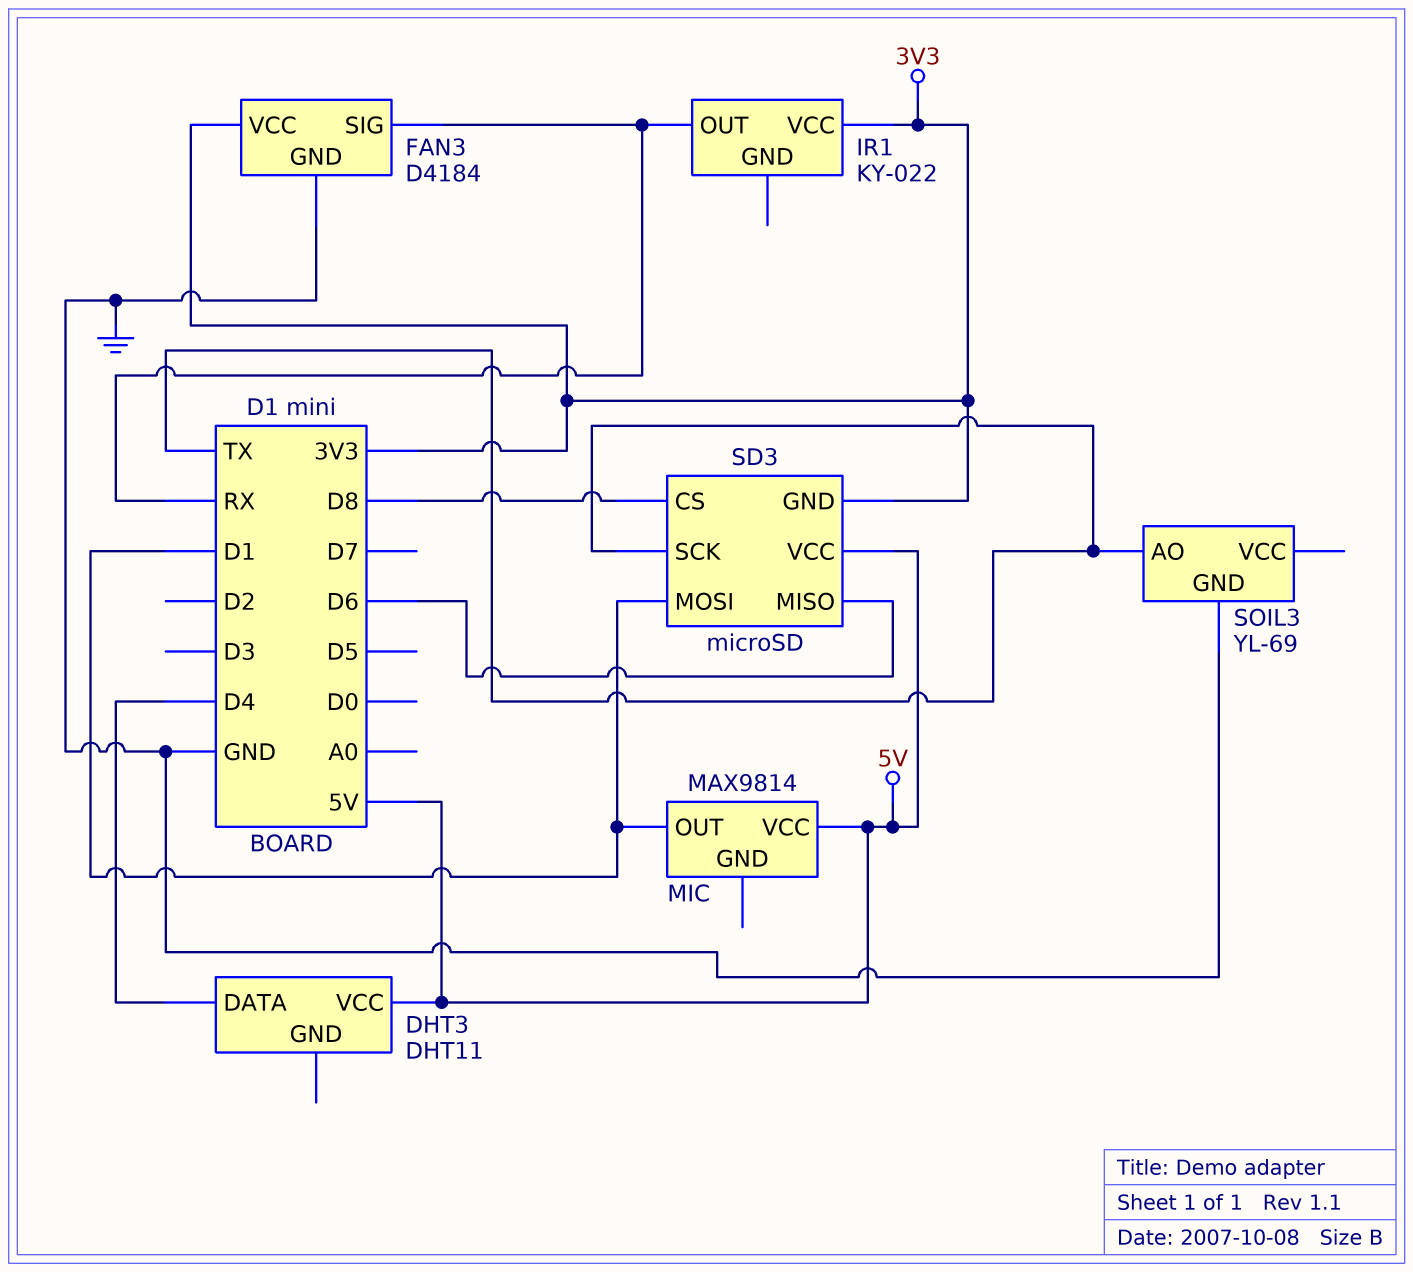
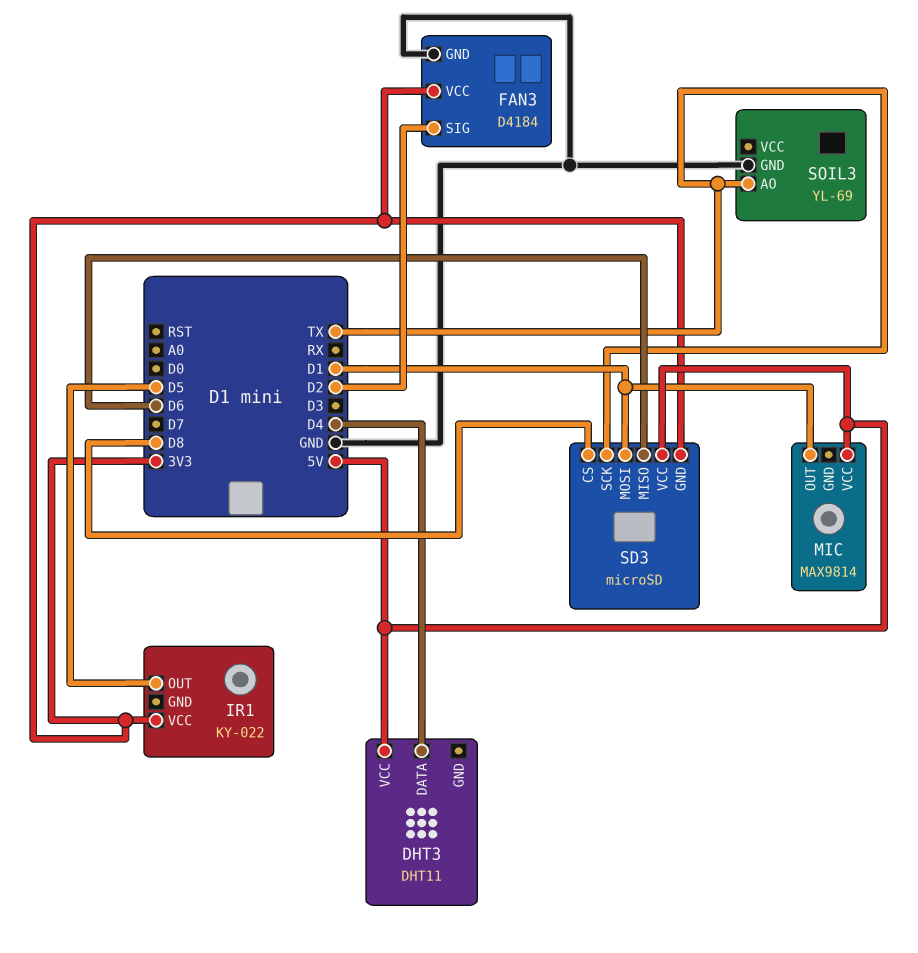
FAN3 pin SIG: RX -> D2
IR1 pin OUT: RX -> D5

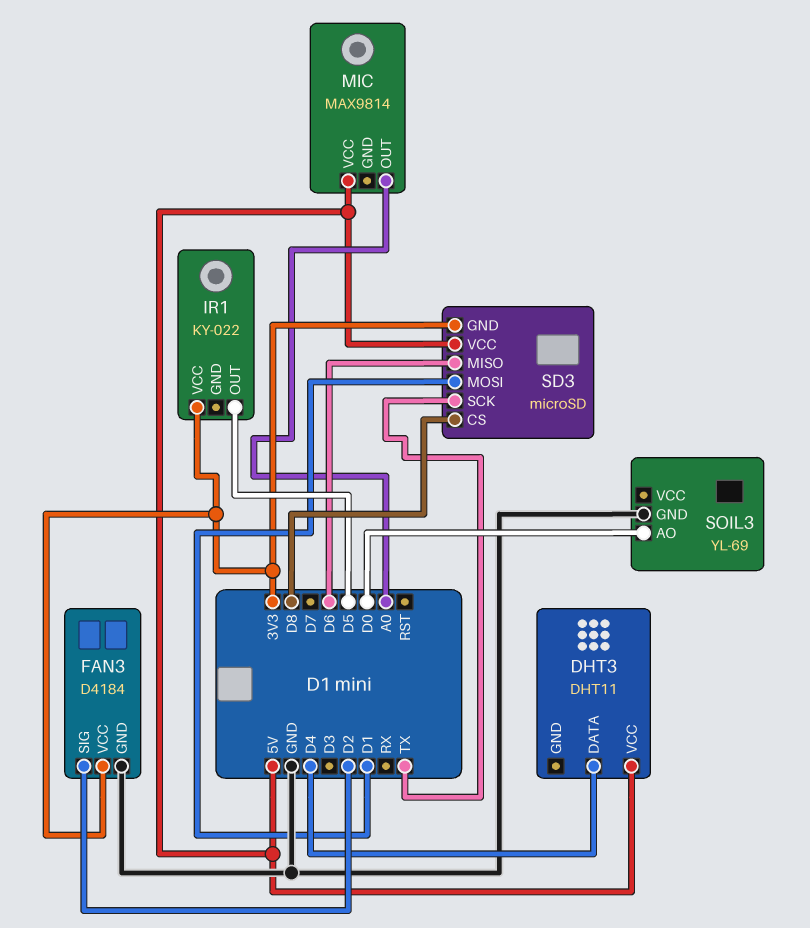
MIC pin OUT: D1 -> A0
SOIL3 pin AO: TX -> D0

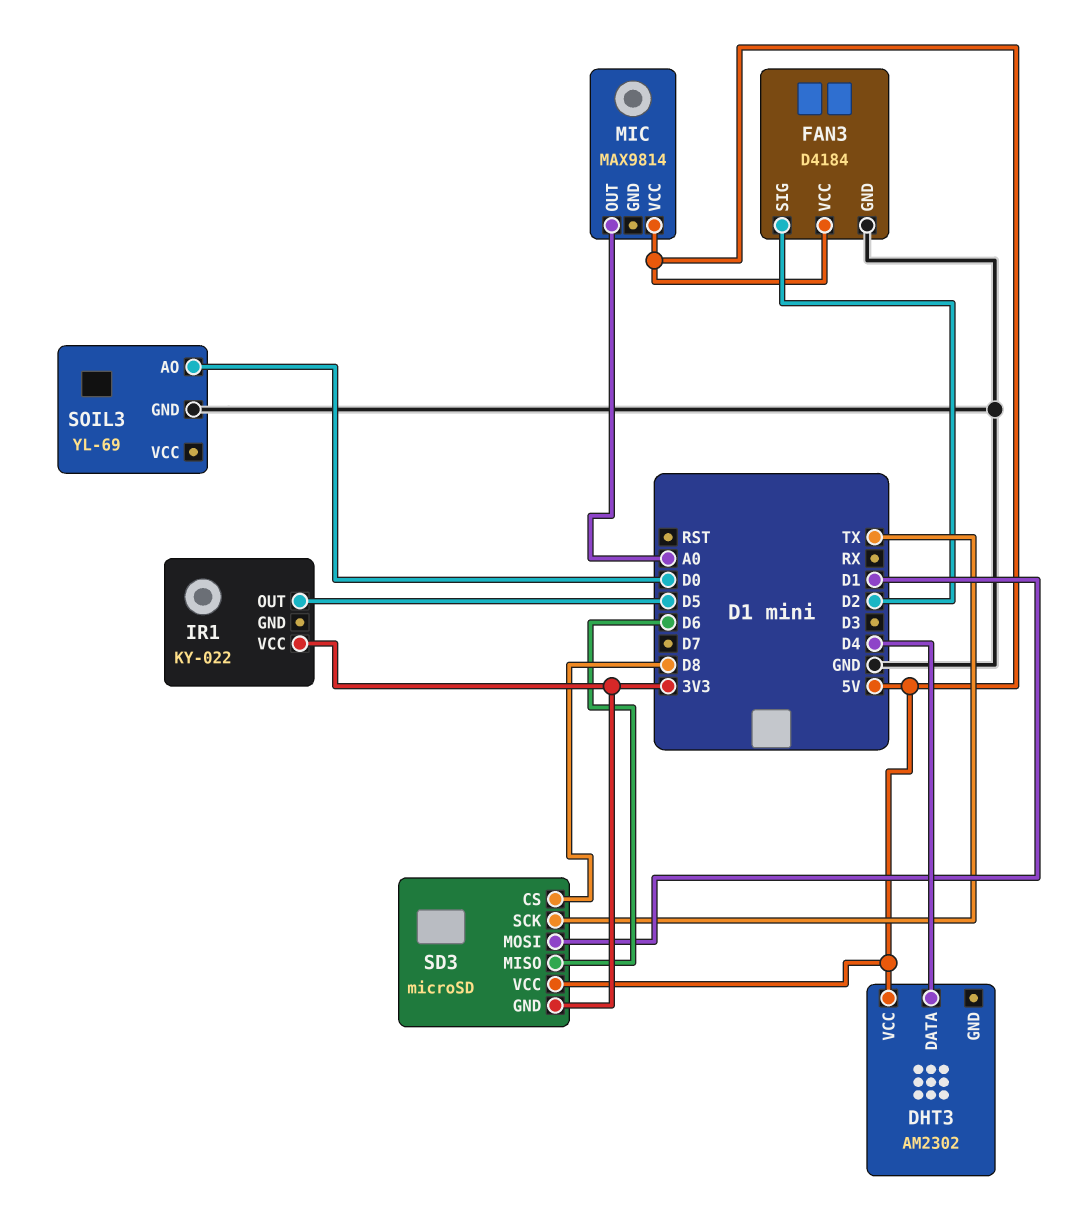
DHT3: DHT11 -> AM2302
FAN3 pin VCC: 3V3 -> 5V

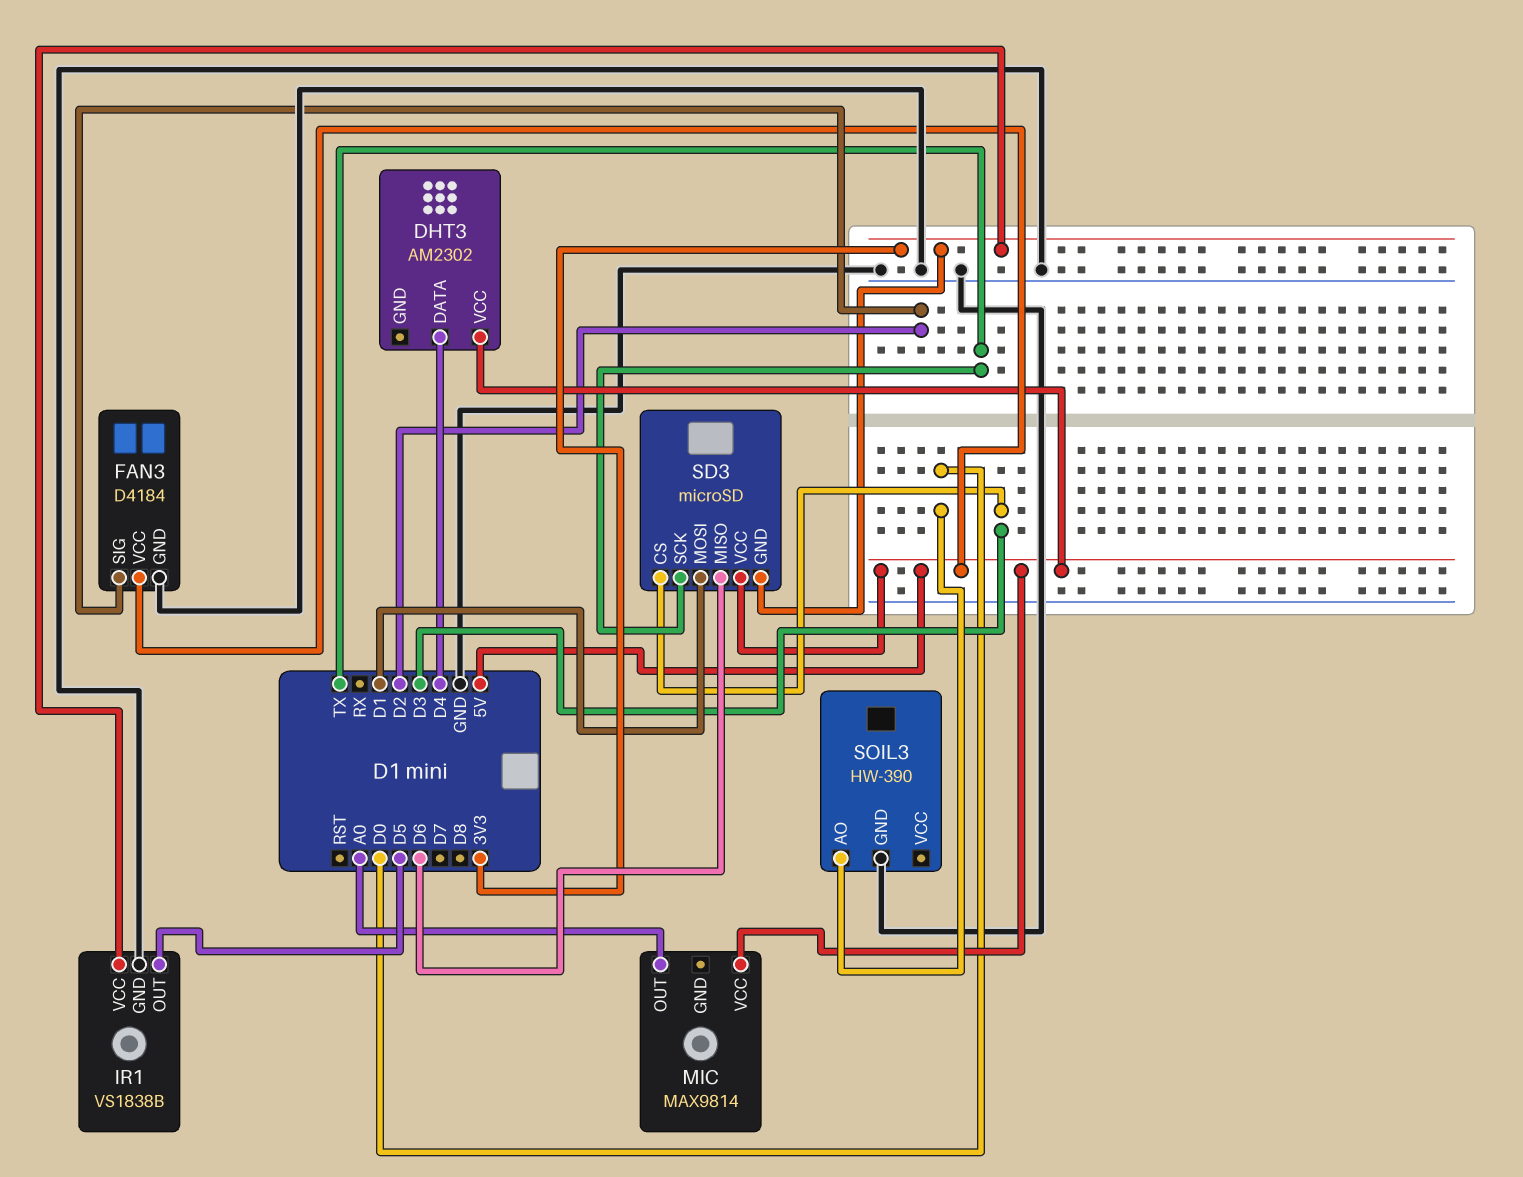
IR1: KY-022 -> VS1838B
IR1 pin GND: none -> GND
SD3 pin CS: D8 -> D3
SOIL3: YL-69 -> HW-390

